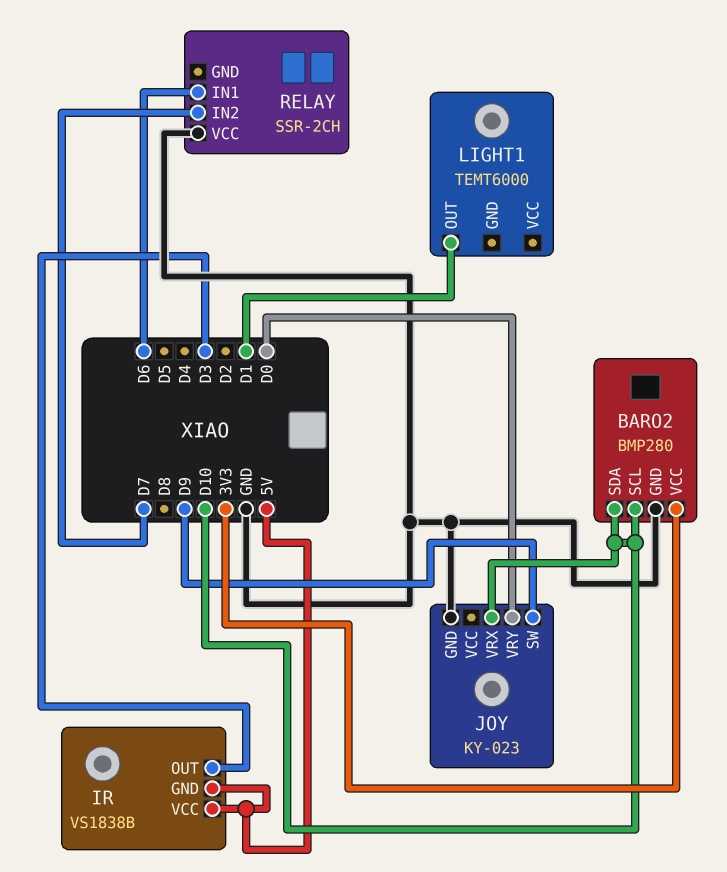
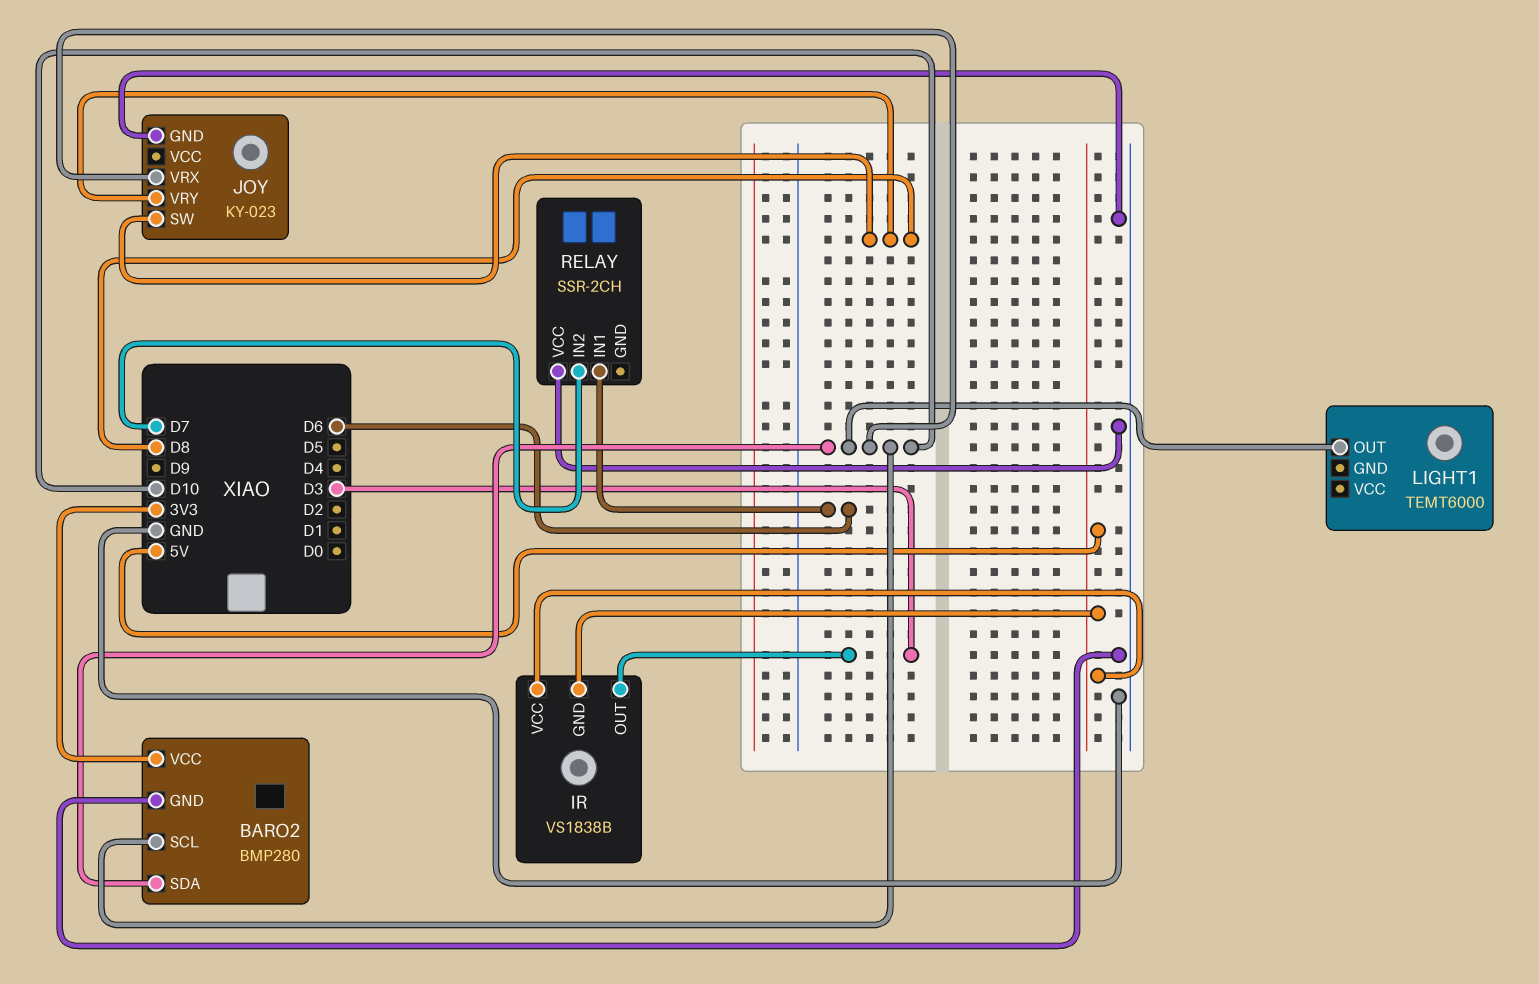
JOY pin SW: D9 -> D8
JOY pin VRY: D0 -> D8
LIGHT1 pin OUT: D1 -> D10

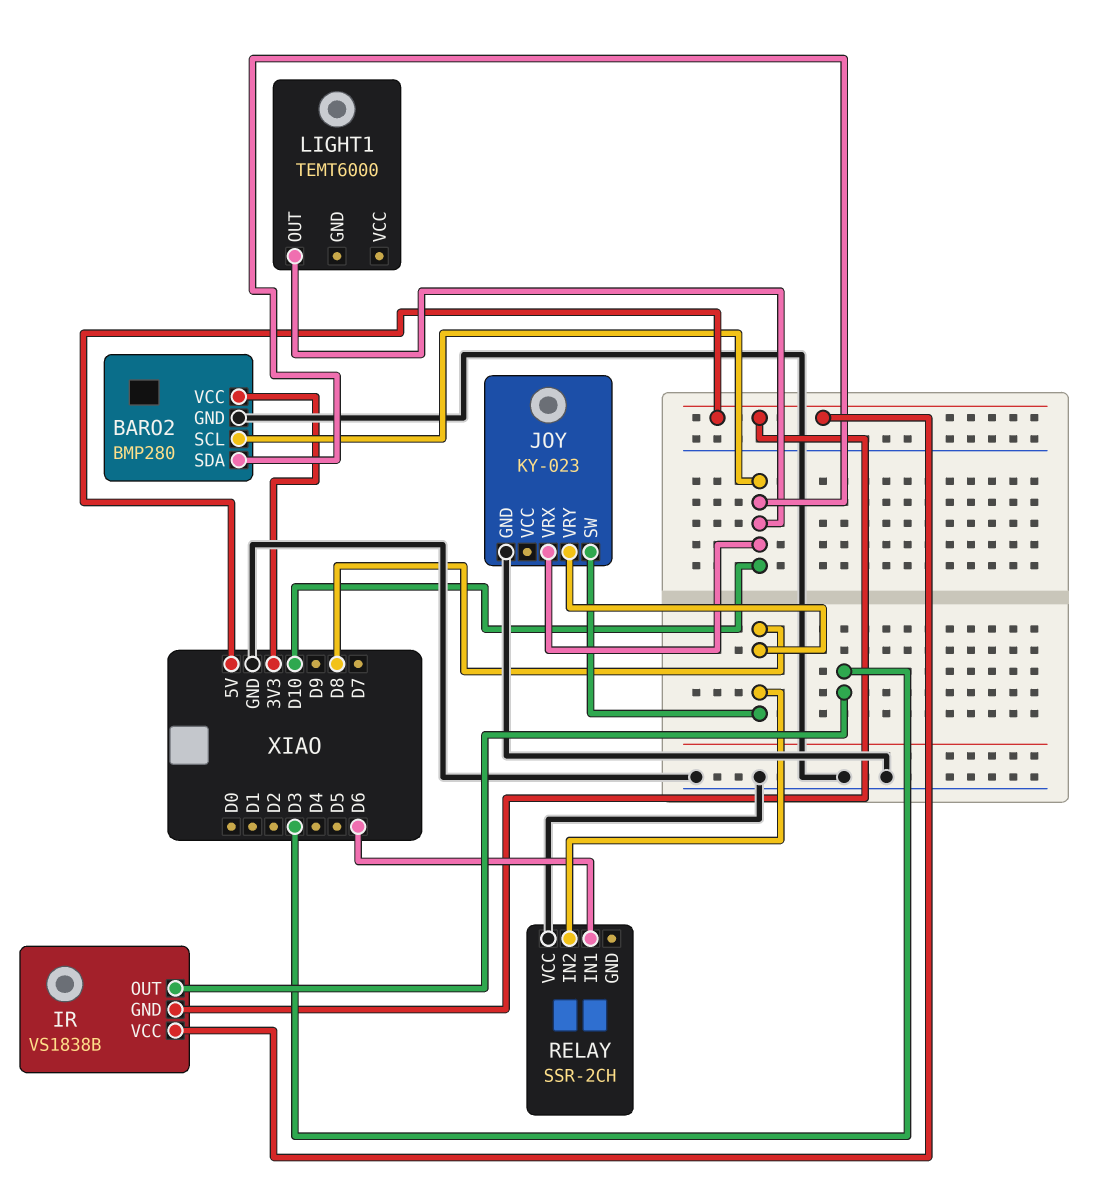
RELAY pin IN2: D7 -> D8

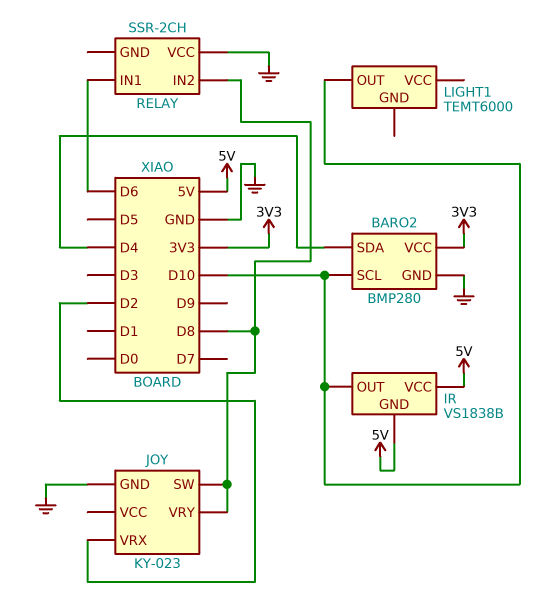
BARO2 pin SDA: D10 -> D4
IR pin OUT: D3 -> D10
JOY pin VRX: D10 -> D2

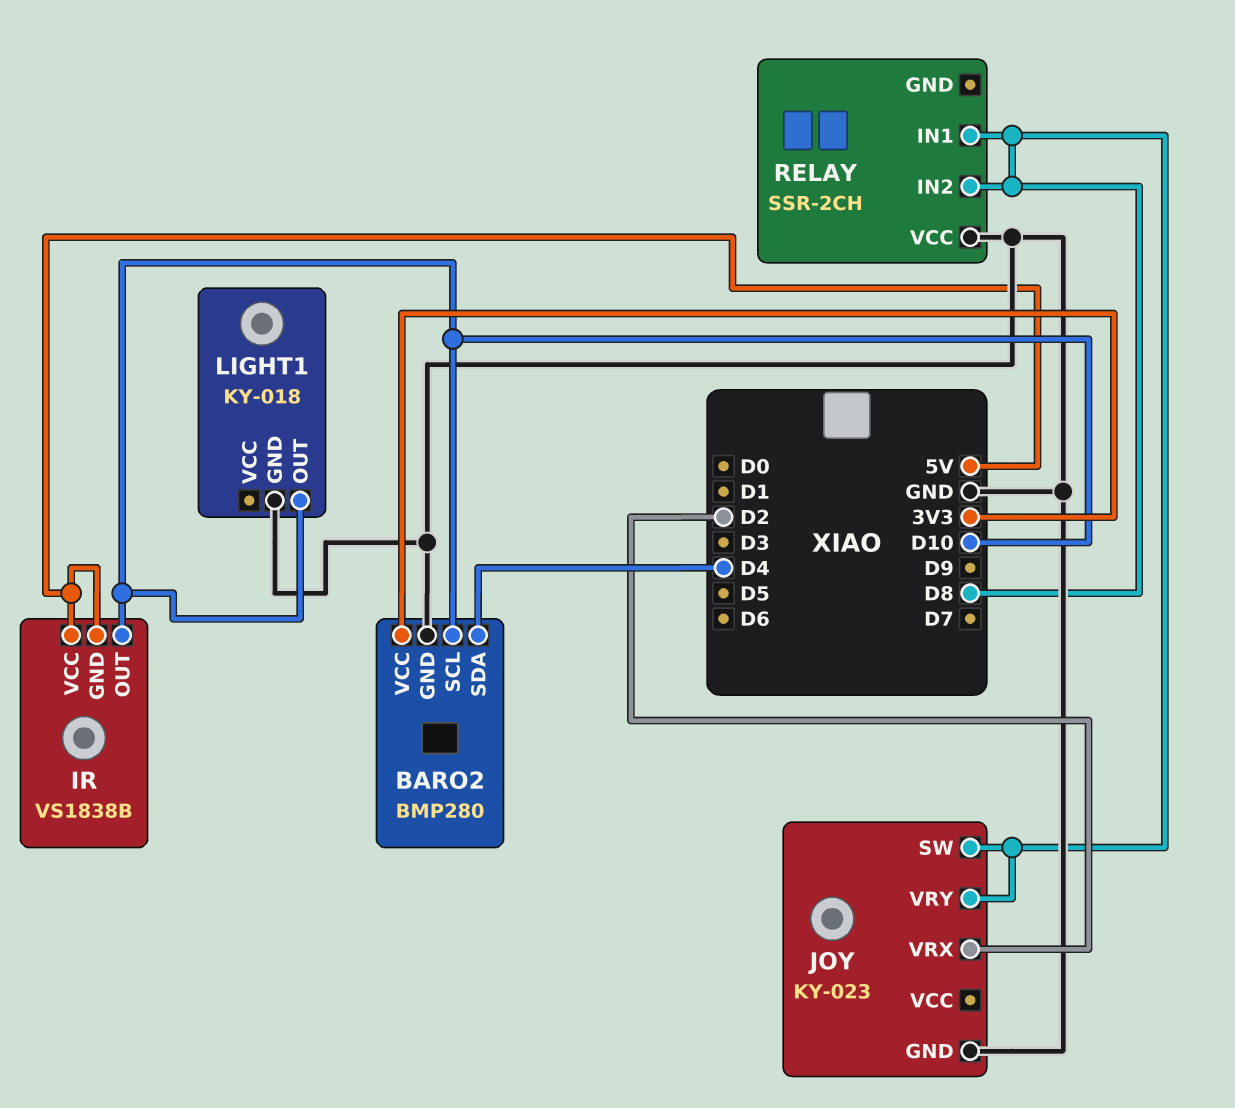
LIGHT1: TEMT6000 -> KY-018
LIGHT1 pin GND: none -> GND
RELAY pin IN1: D6 -> D8

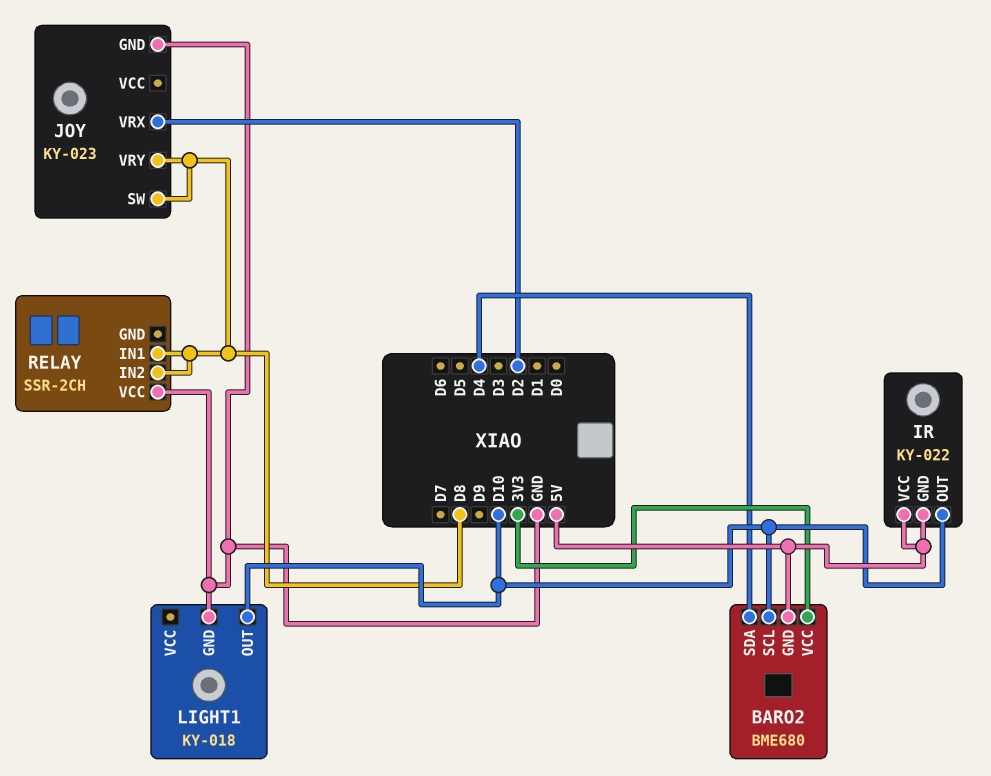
BARO2: BMP280 -> BME680
BARO2 pin GND: GND -> 5V
IR: VS1838B -> KY-022

